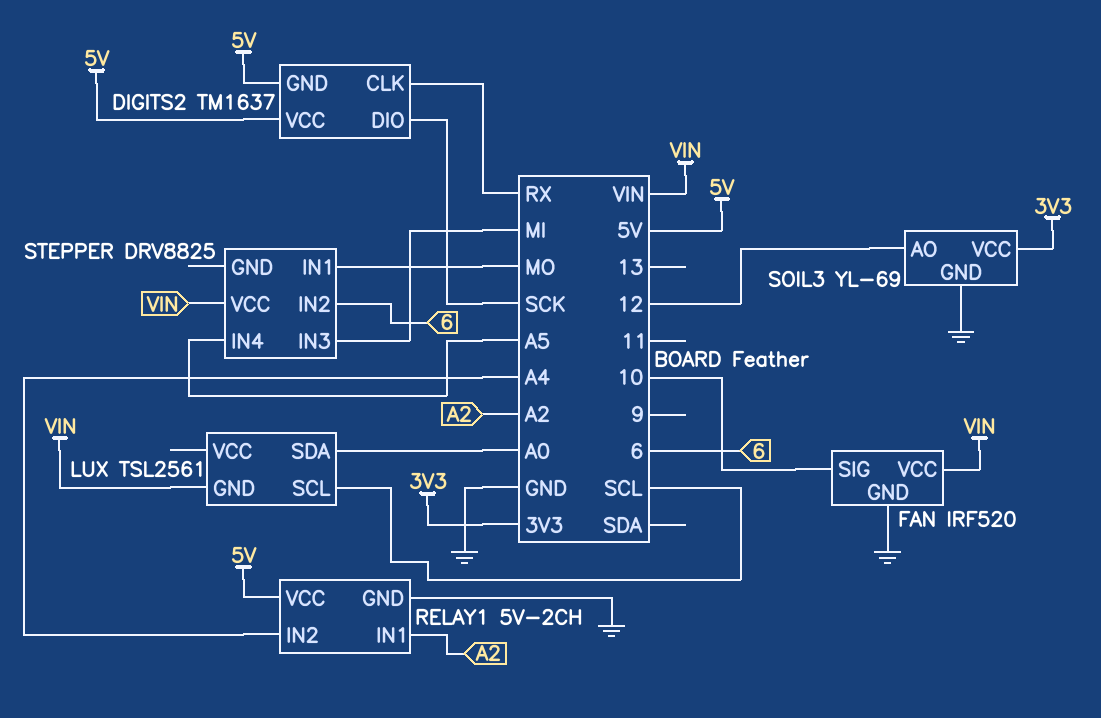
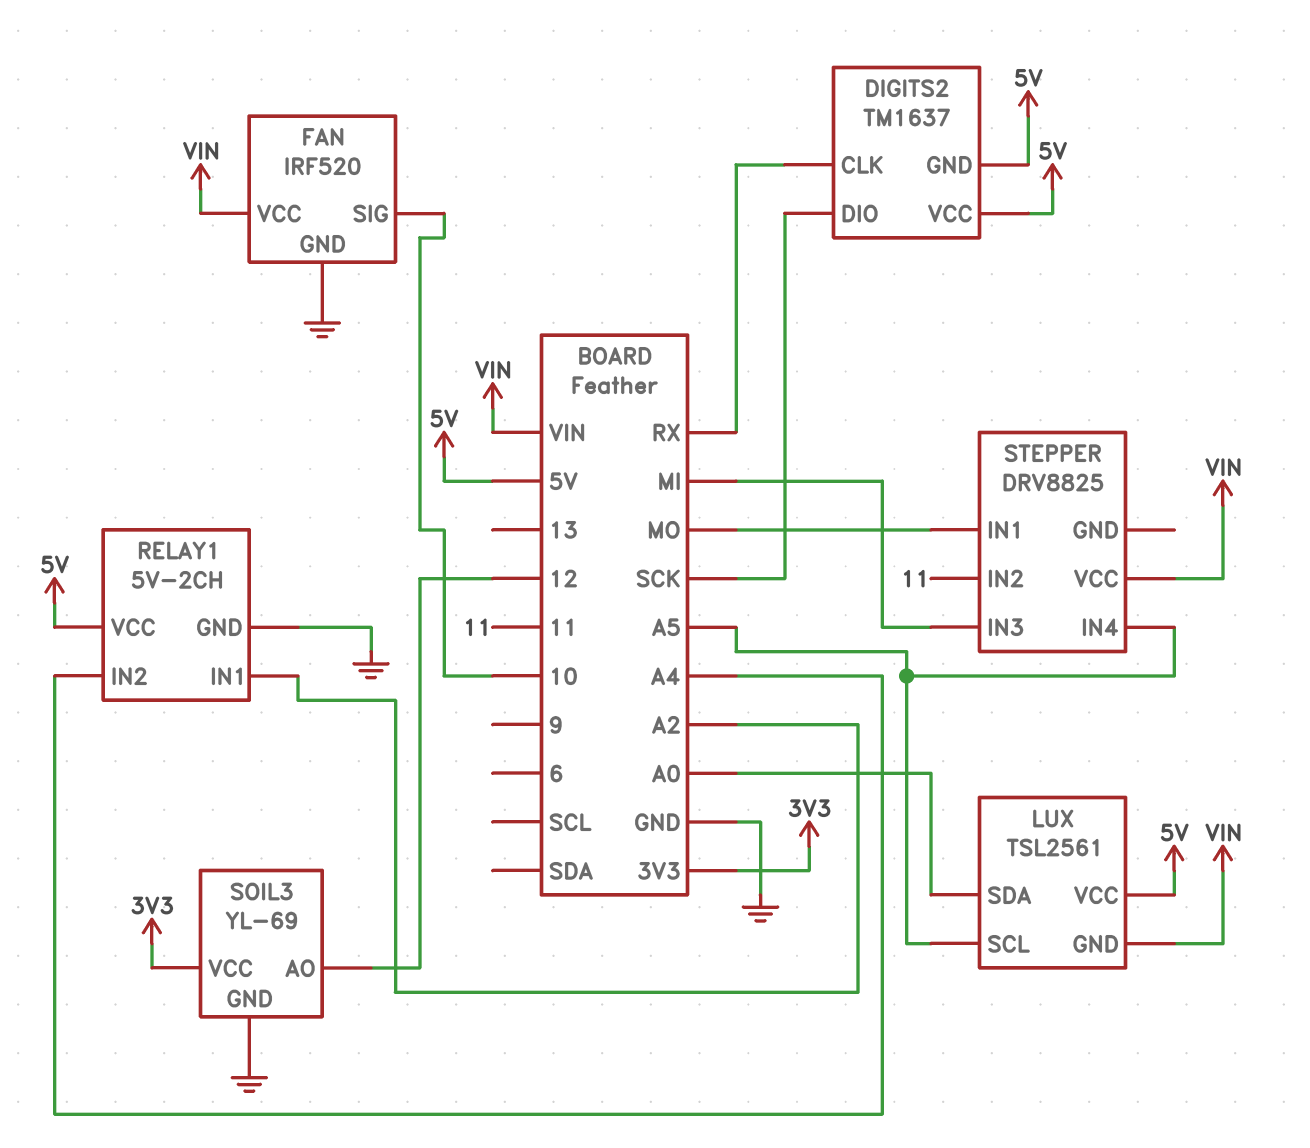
LUX pin SCL: SCL -> A5
LUX pin VCC: none -> 5V
STEPPER pin IN2: 6 -> 11

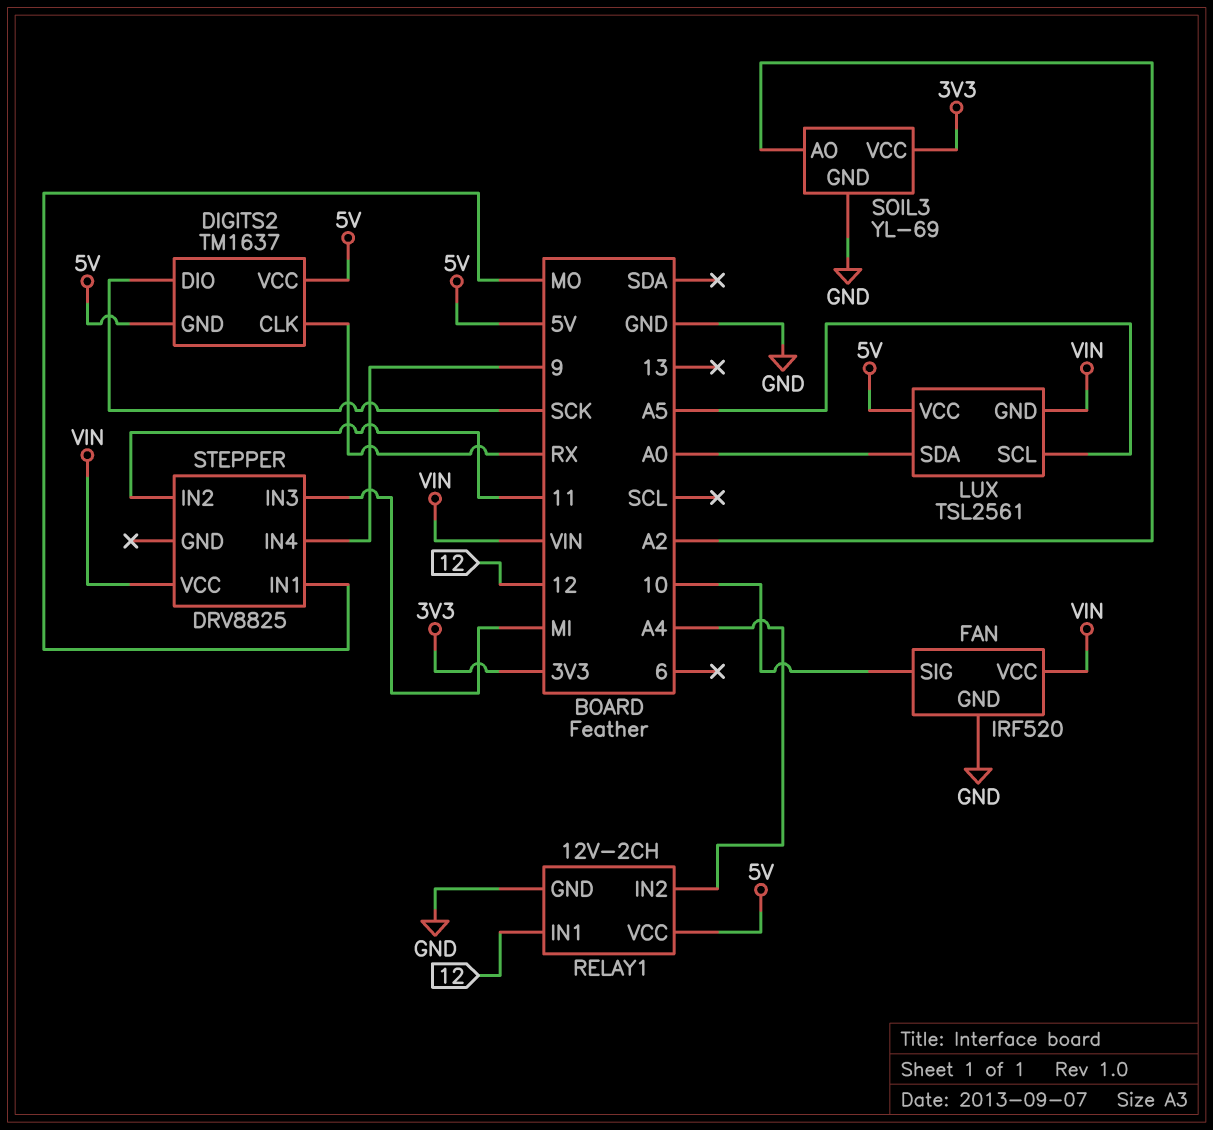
RELAY1: 5V-2CH -> 12V-2CH
RELAY1 pin IN1: A2 -> 12
SOIL3 pin AO: 12 -> A2
STEPPER pin IN4: A5 -> 9

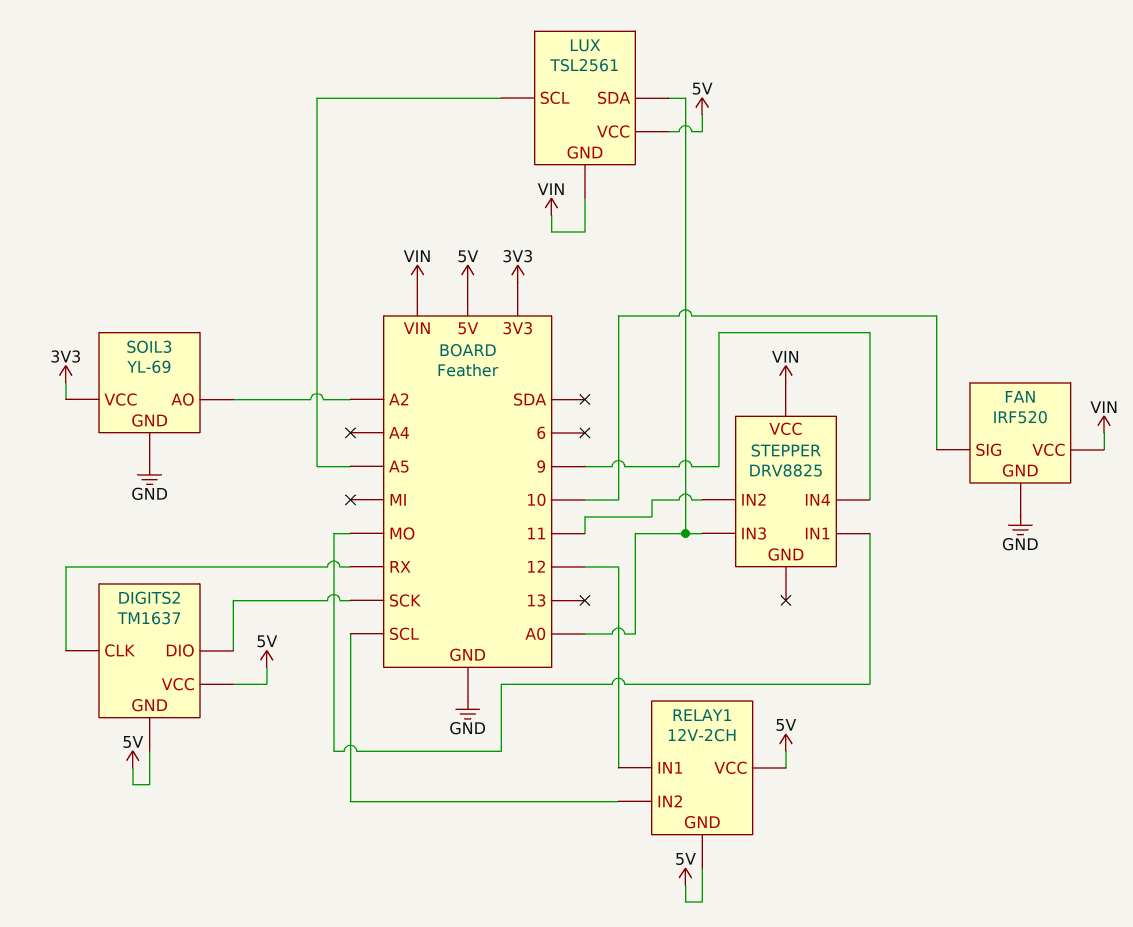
RELAY1 pin GND: GND -> 5V
RELAY1 pin IN2: A4 -> SCL
STEPPER pin IN3: MI -> A0

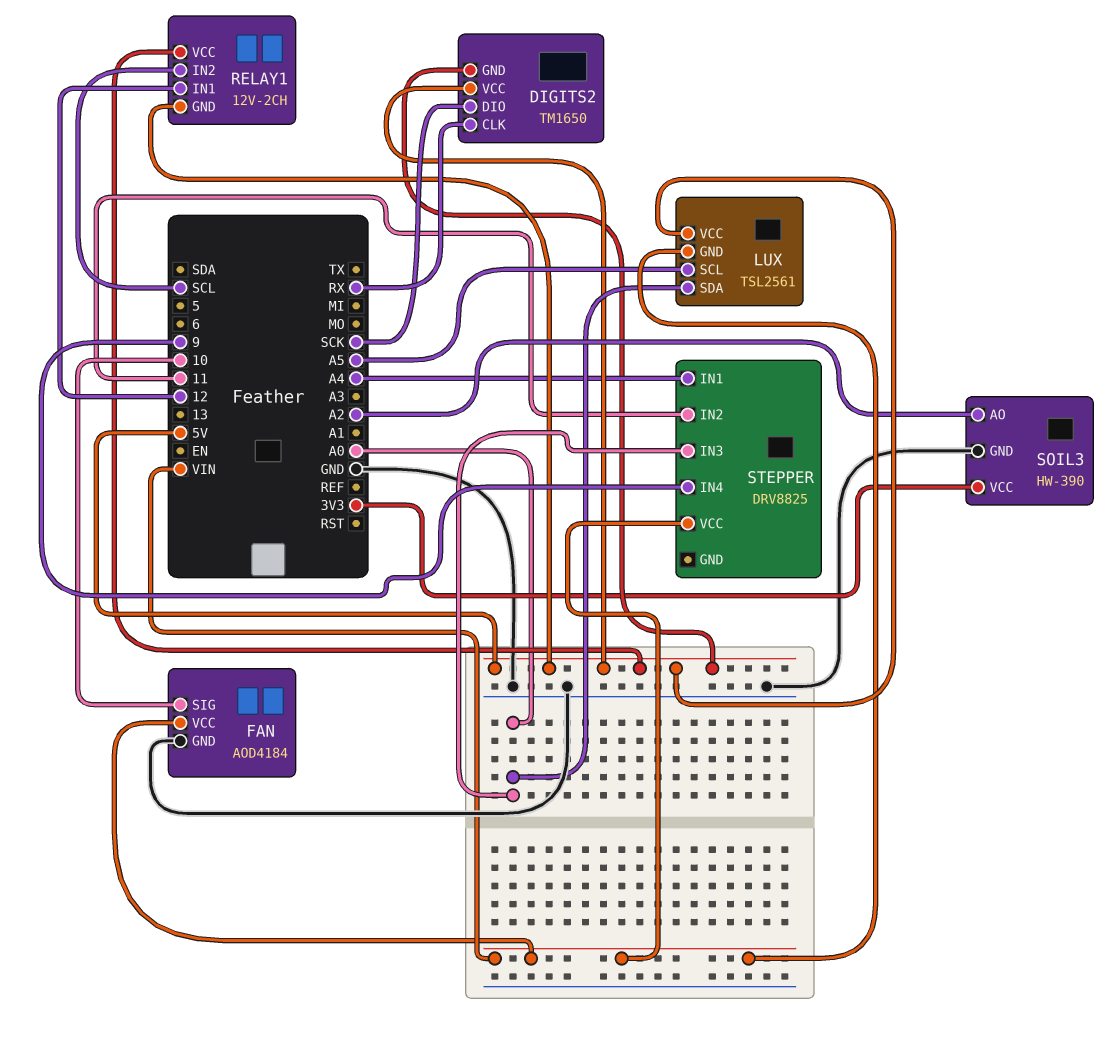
DIGITS2: TM1637 -> TM1650
FAN: IRF520 -> AOD4184
SOIL3: YL-69 -> HW-390
STEPPER pin IN1: MO -> A4

